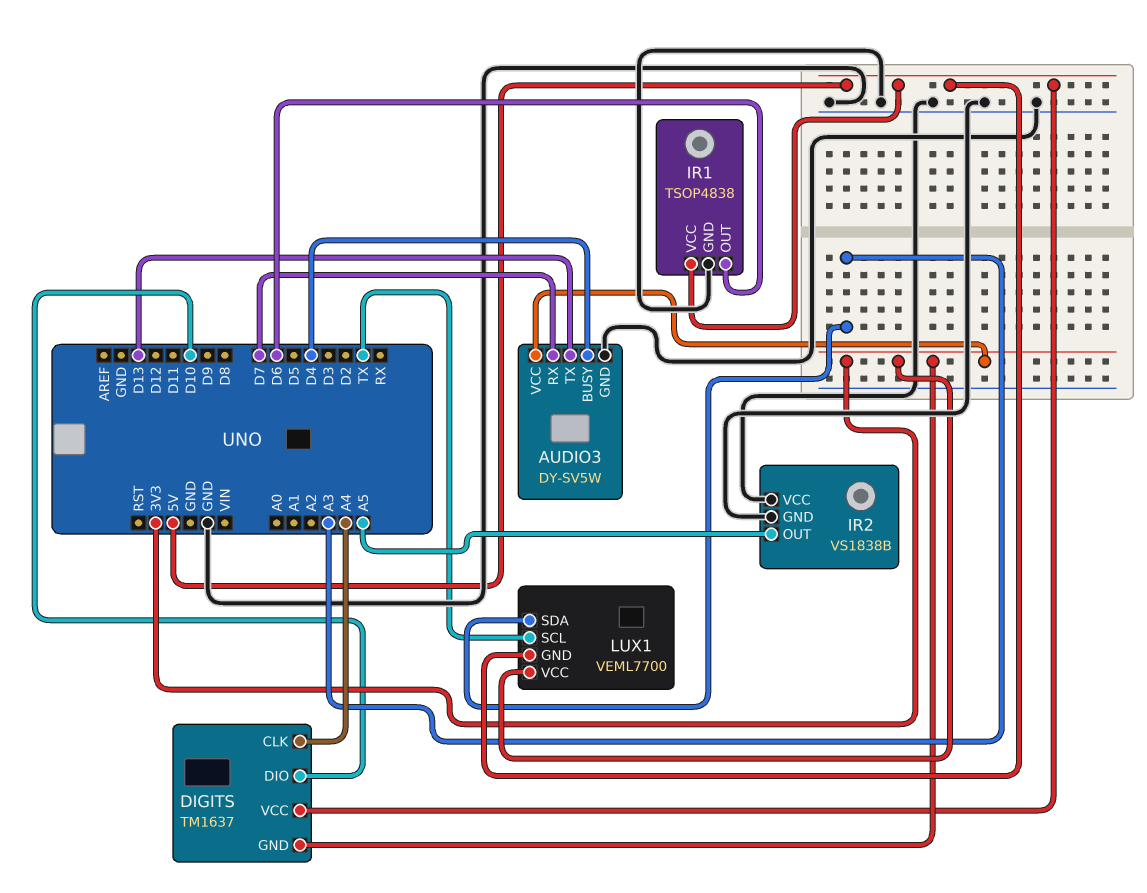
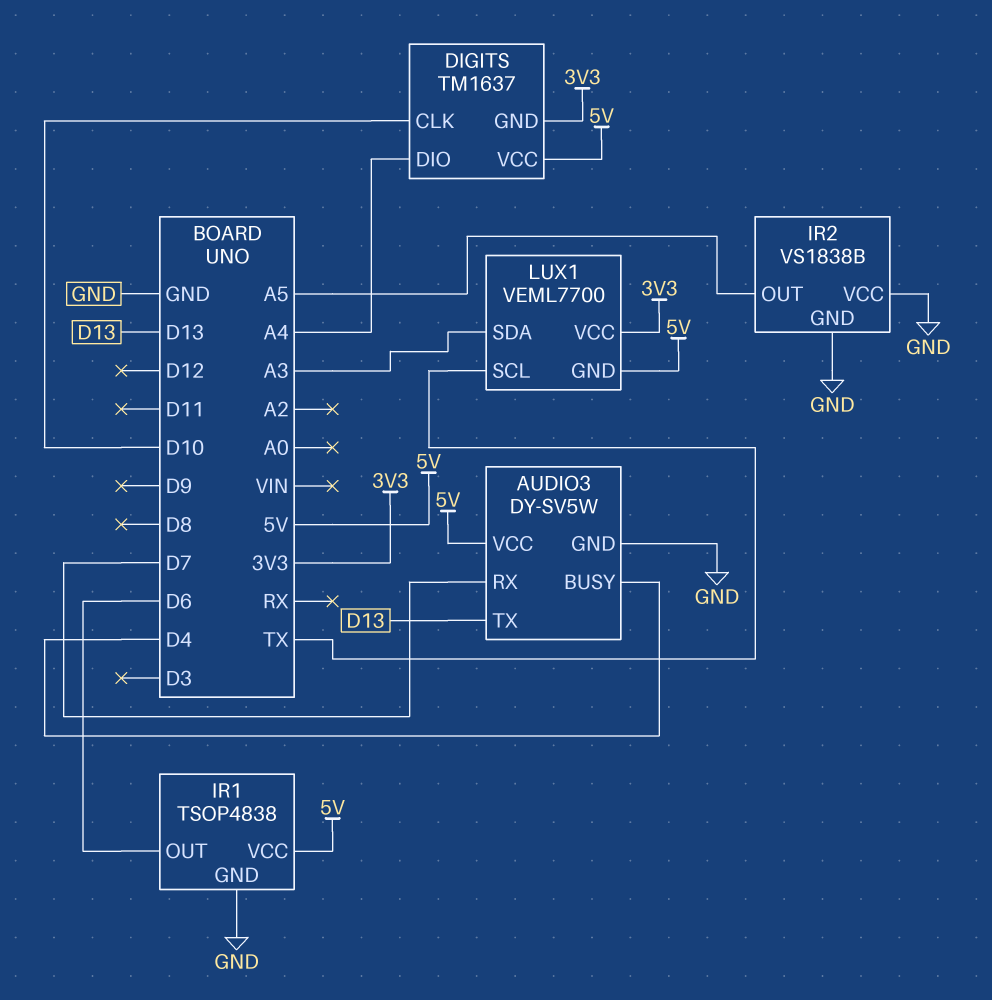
AUDIO3 pin VCC: 3V3 -> 5V
DIGITS pin CLK: A4 -> D10
DIGITS pin DIO: D10 -> A4

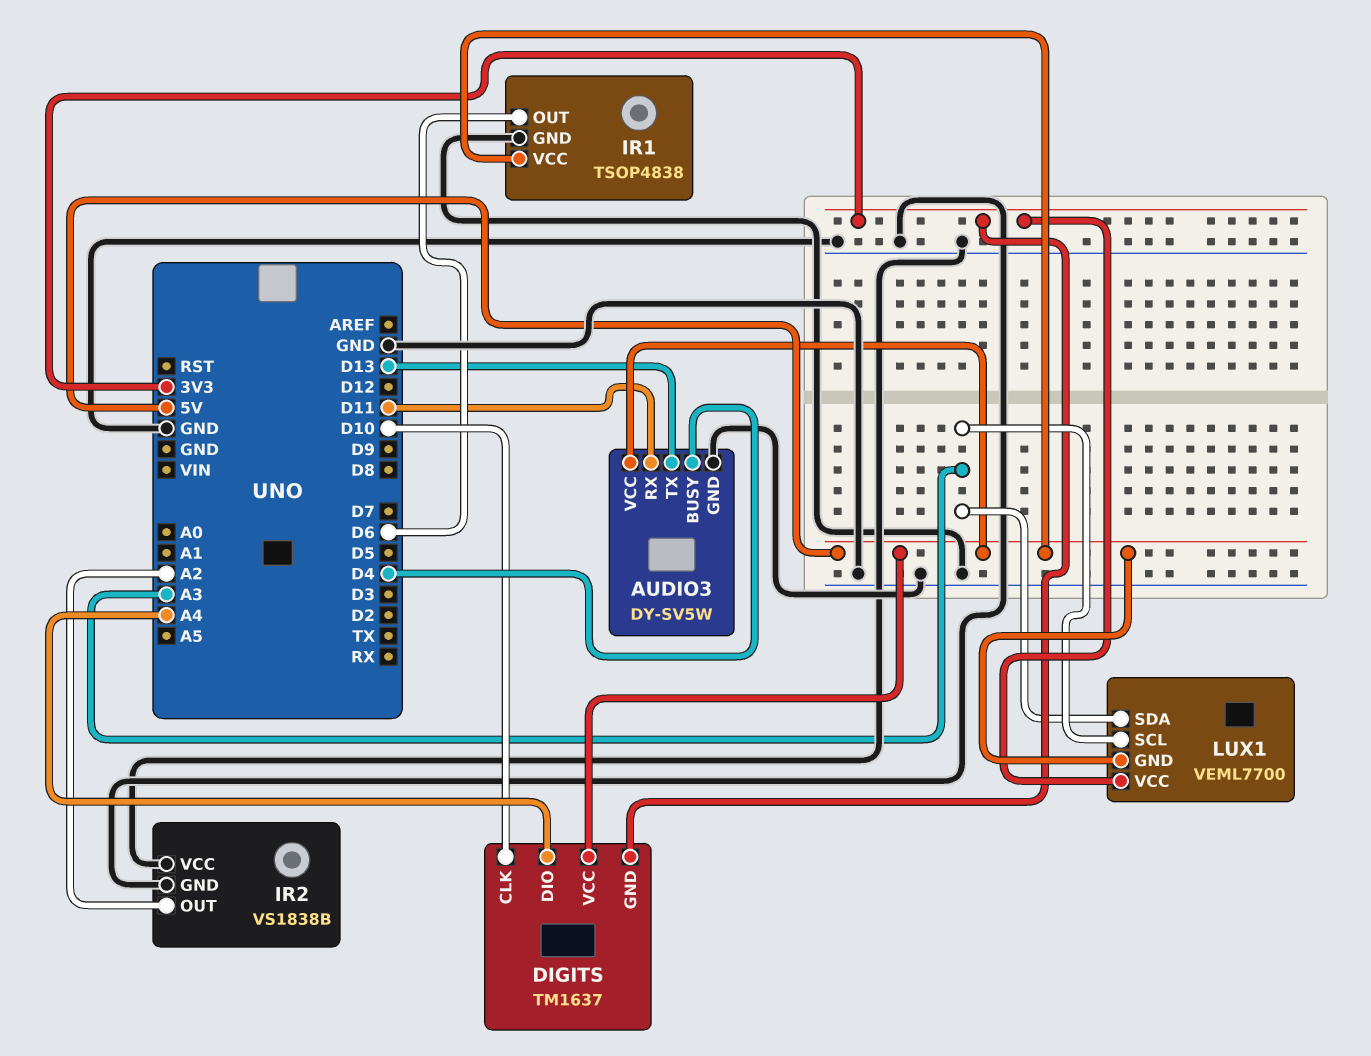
AUDIO3 pin RX: D7 -> D11
IR2 pin OUT: A5 -> A2
LUX1 pin SCL: TX -> A3

